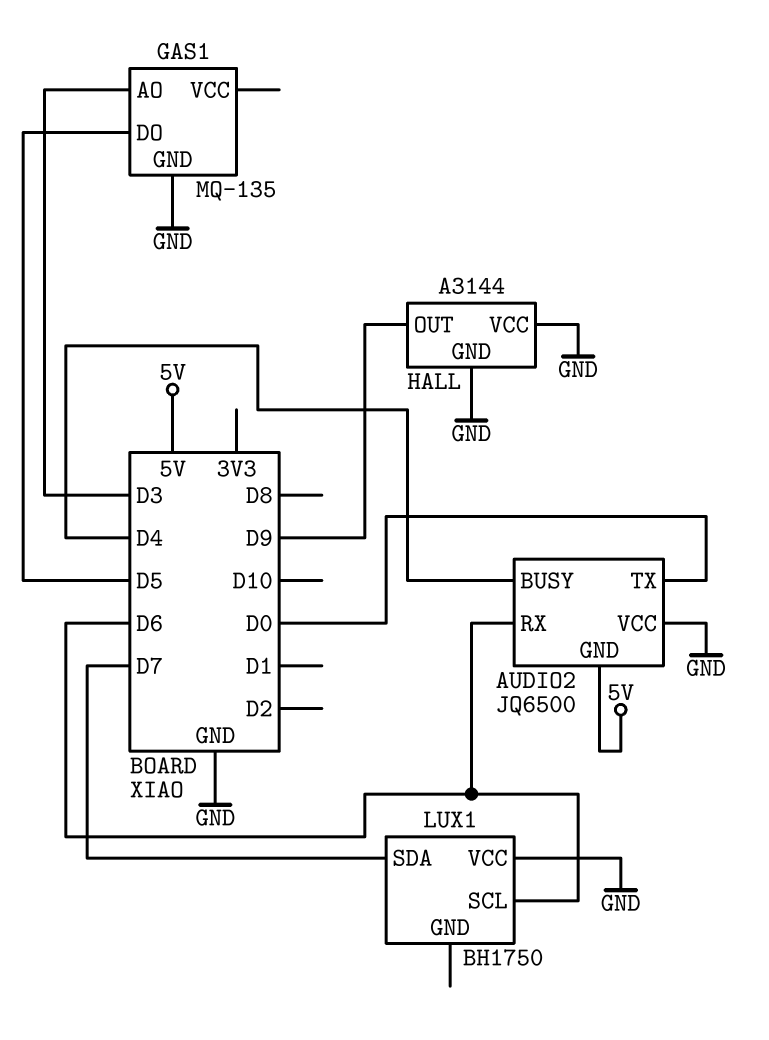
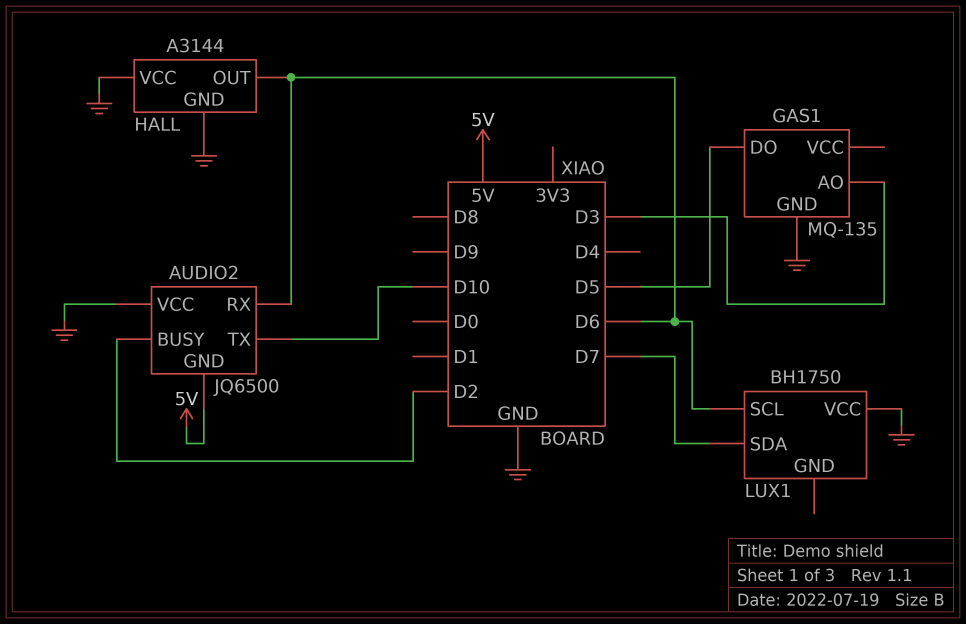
AUDIO2 pin BUSY: D4 -> D2
AUDIO2 pin TX: D0 -> D10
HALL pin OUT: D9 -> D6

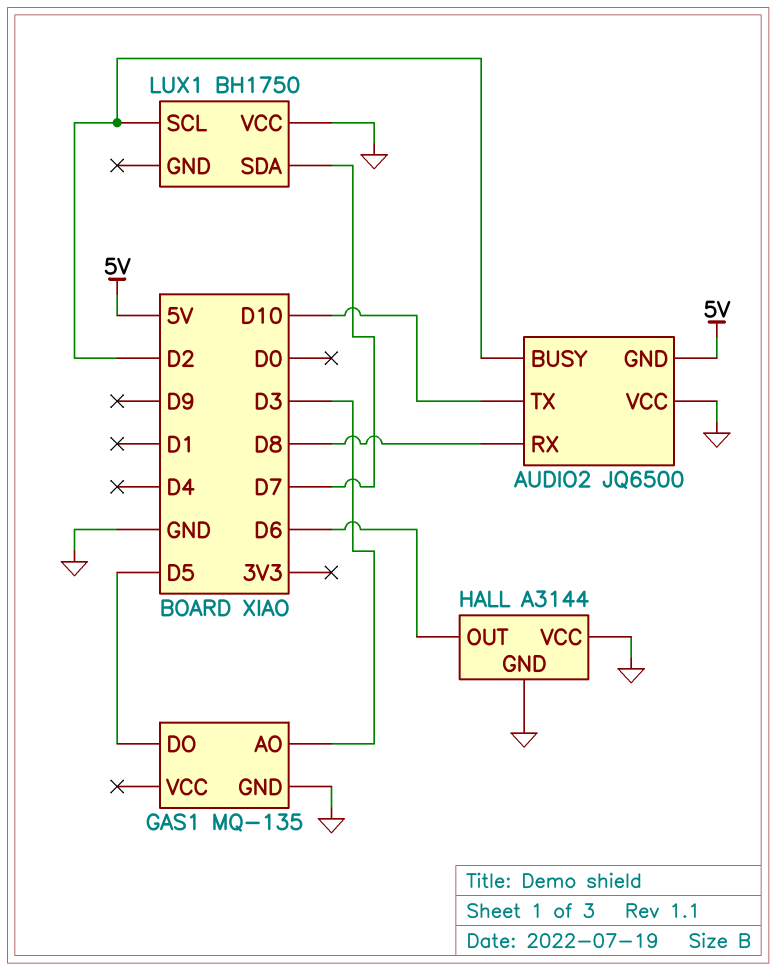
AUDIO2 pin RX: D6 -> D8
LUX1 pin SCL: D6 -> D2

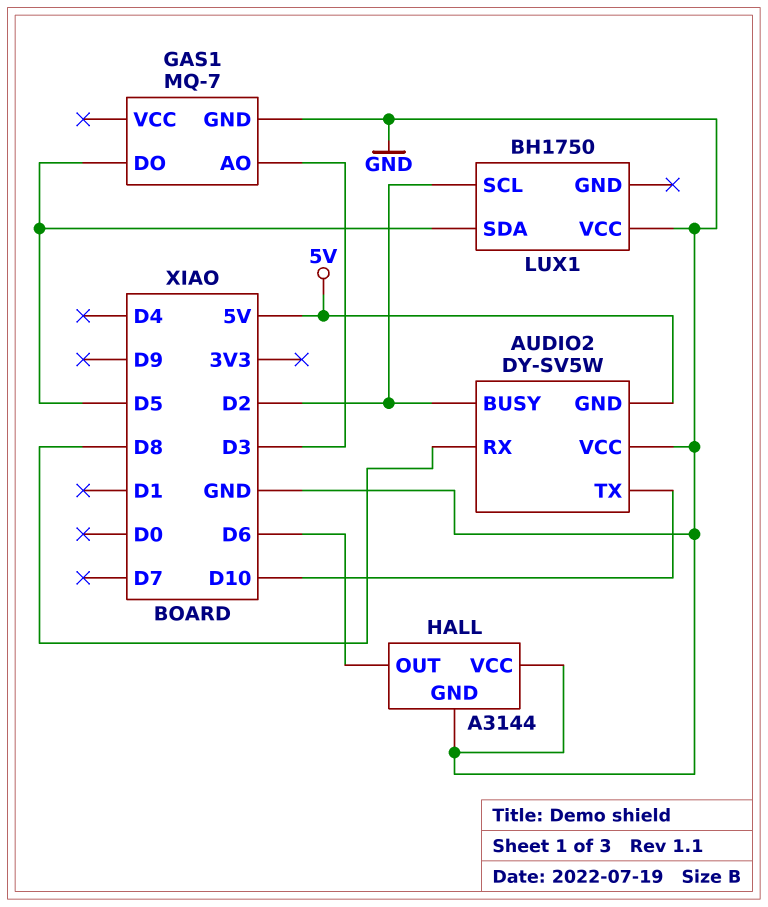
AUDIO2: JQ6500 -> DY-SV5W
GAS1: MQ-135 -> MQ-7
LUX1 pin SDA: D7 -> D5

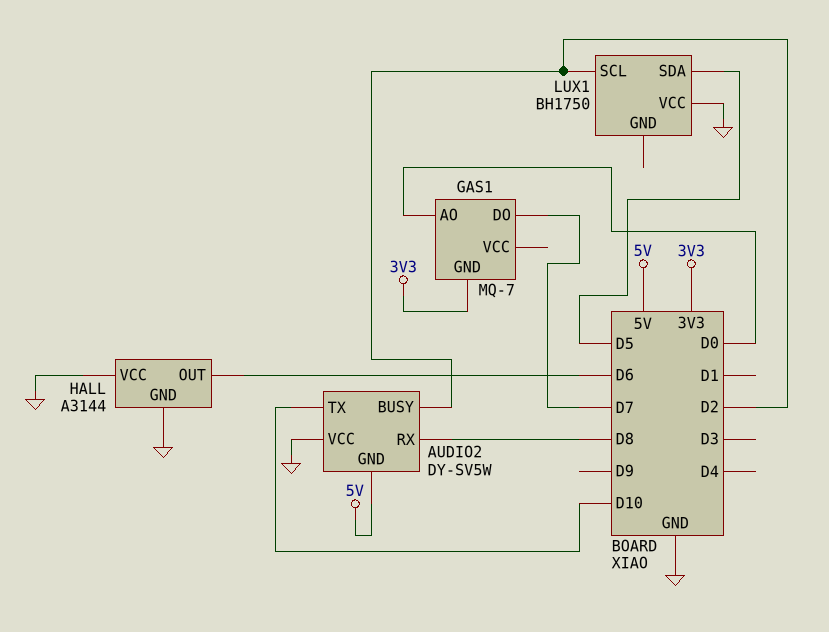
GAS1 pin AO: D3 -> D0
GAS1 pin DO: D5 -> D7
GAS1 pin GND: GND -> 3V3

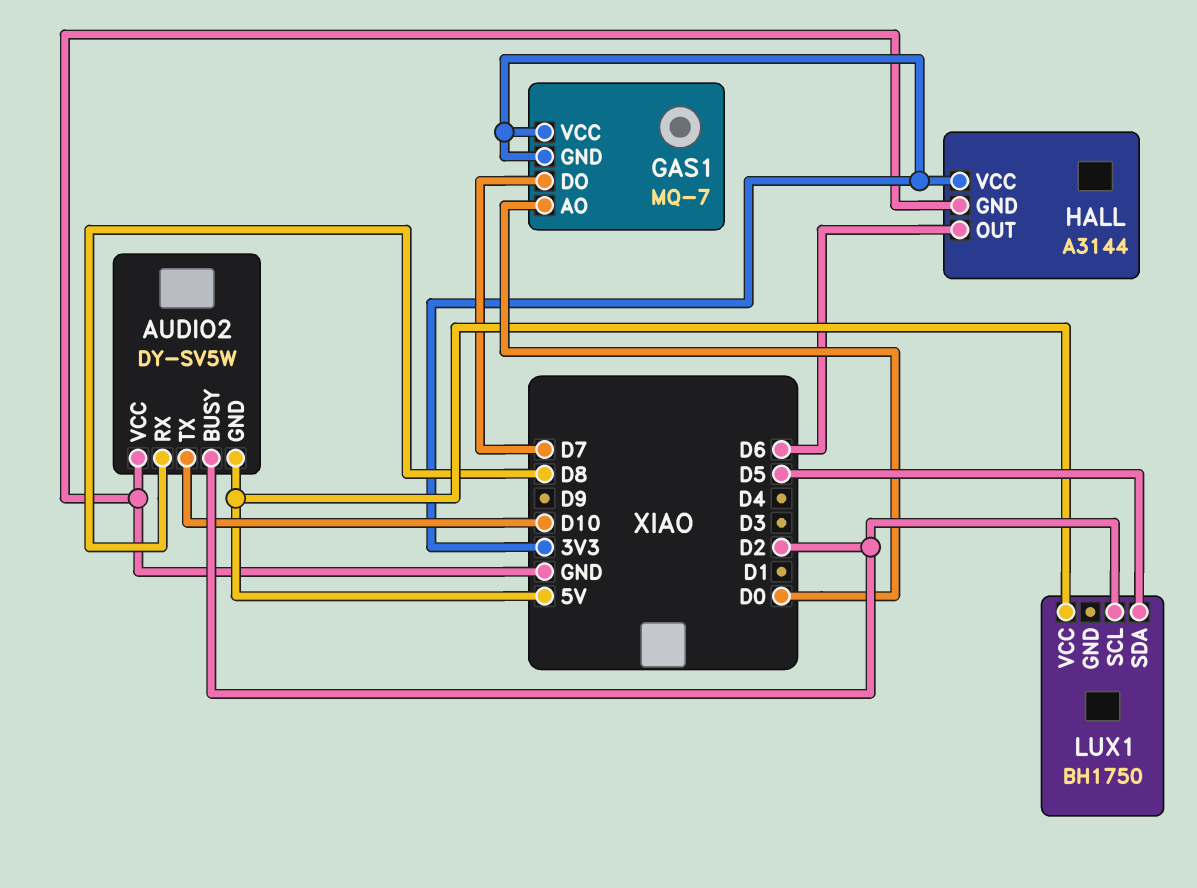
GAS1 pin VCC: none -> 3V3
HALL pin VCC: GND -> 3V3
LUX1 pin VCC: GND -> 5V

